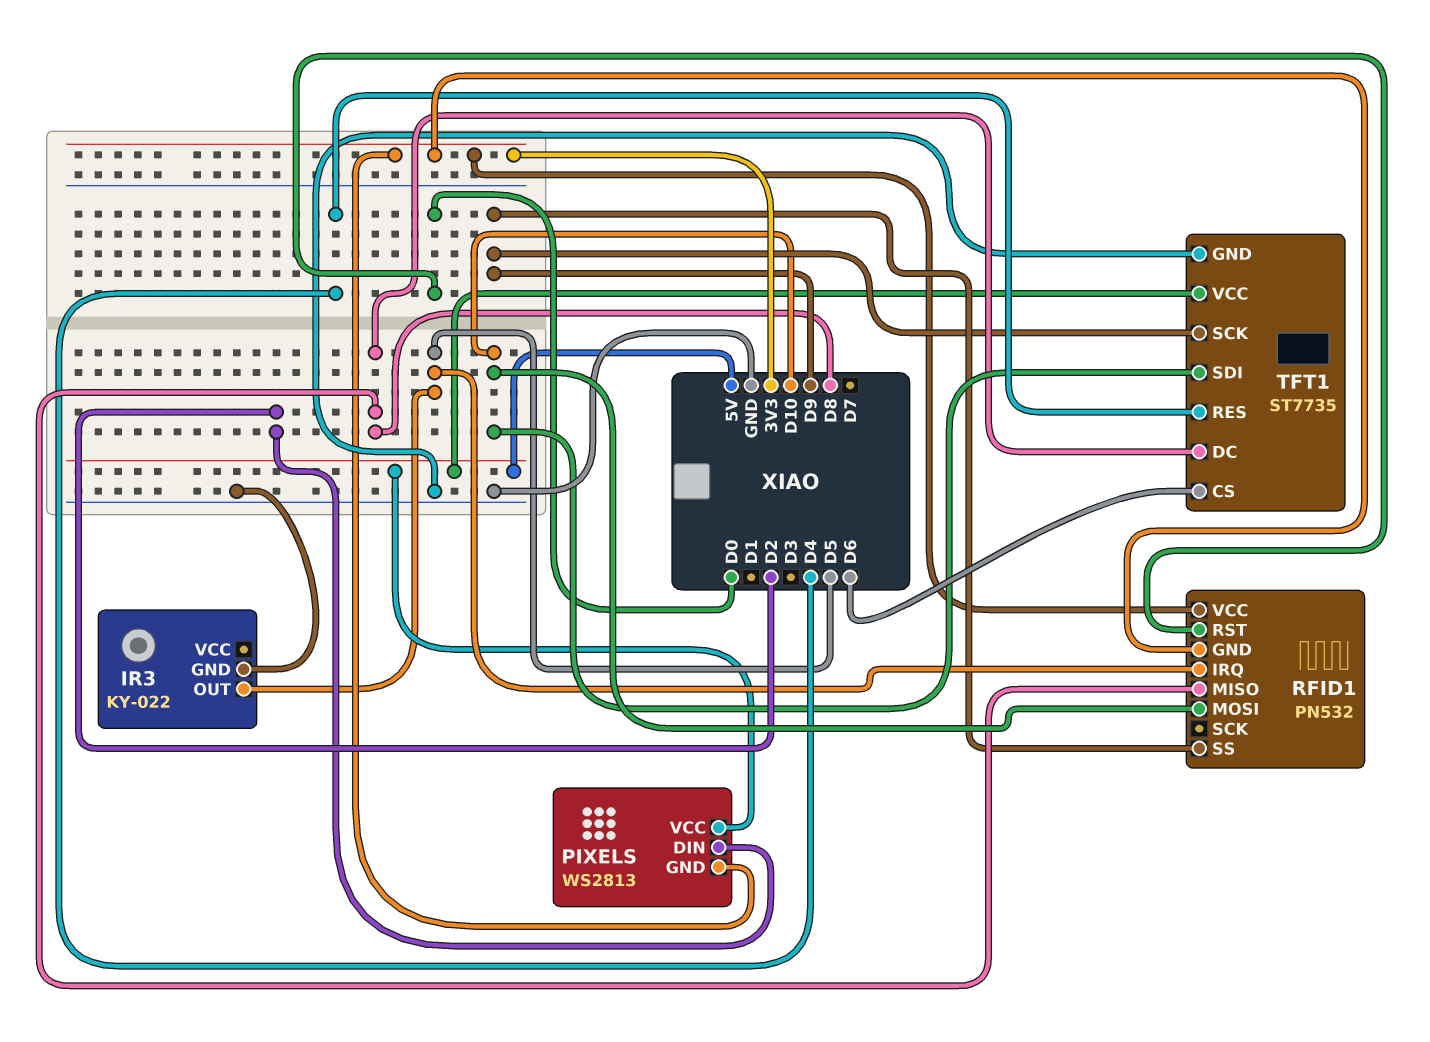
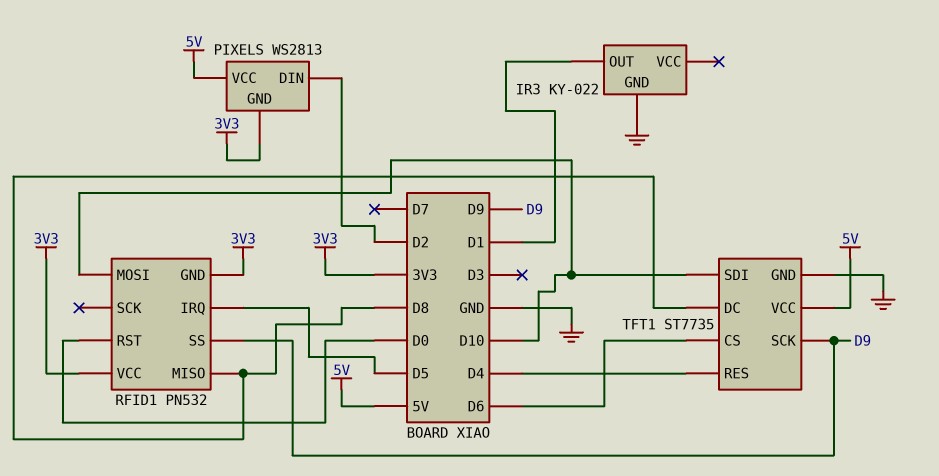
IR3 pin OUT: D5 -> D1

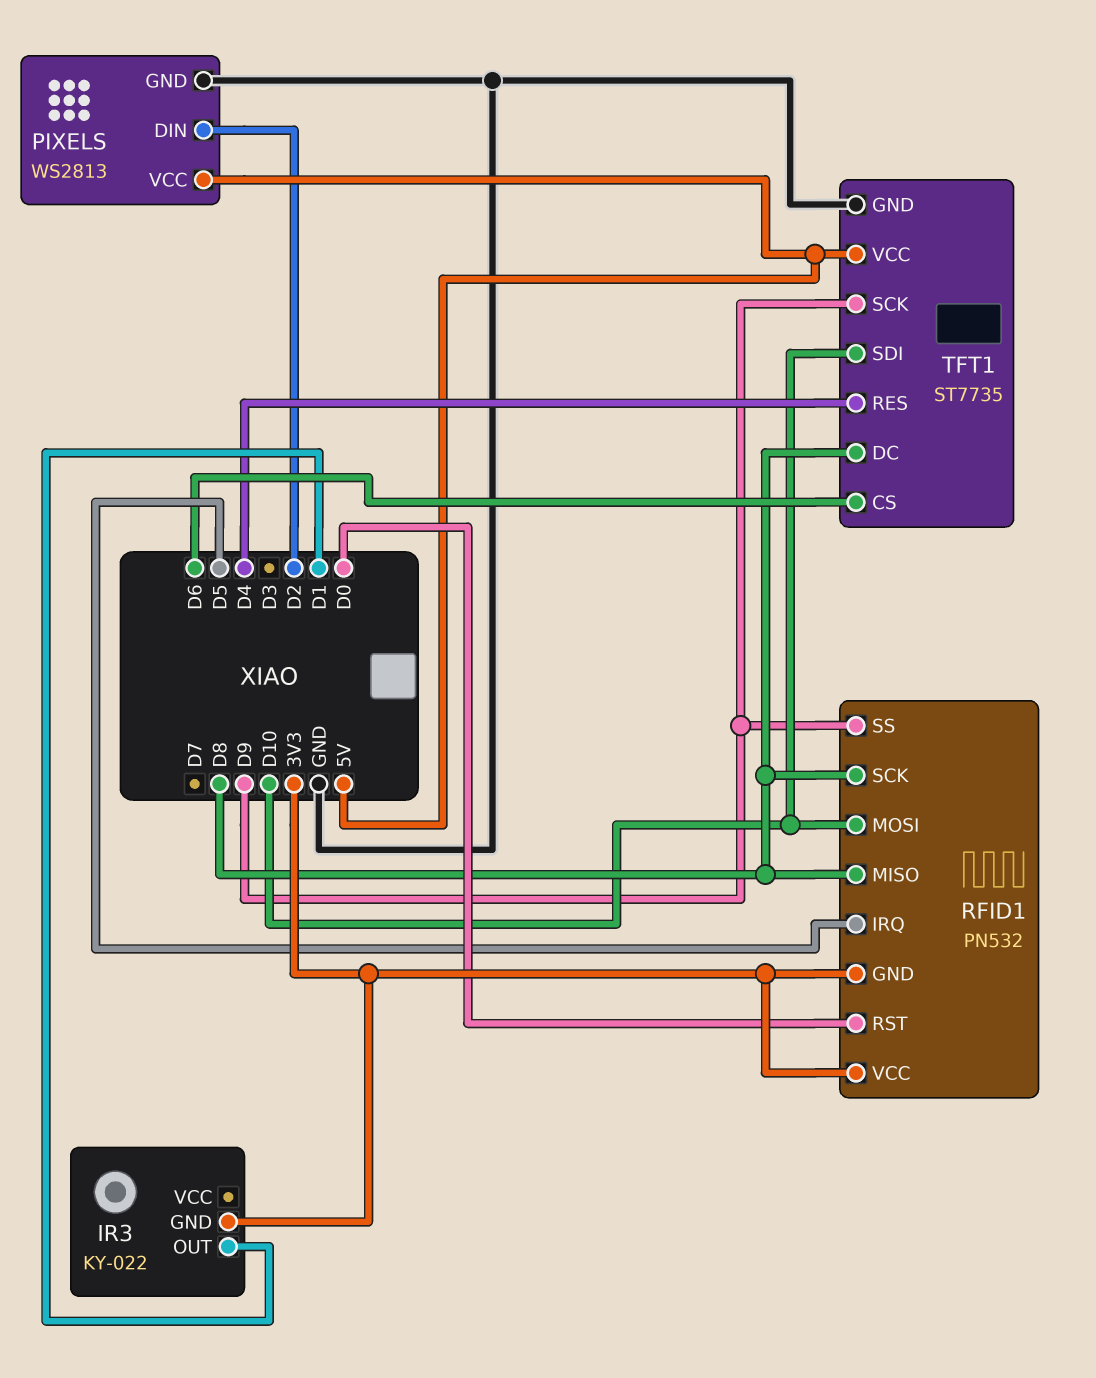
IR3 pin GND: GND -> 3V3
PIXELS pin GND: 3V3 -> GND
RFID1 pin SCK: none -> D8

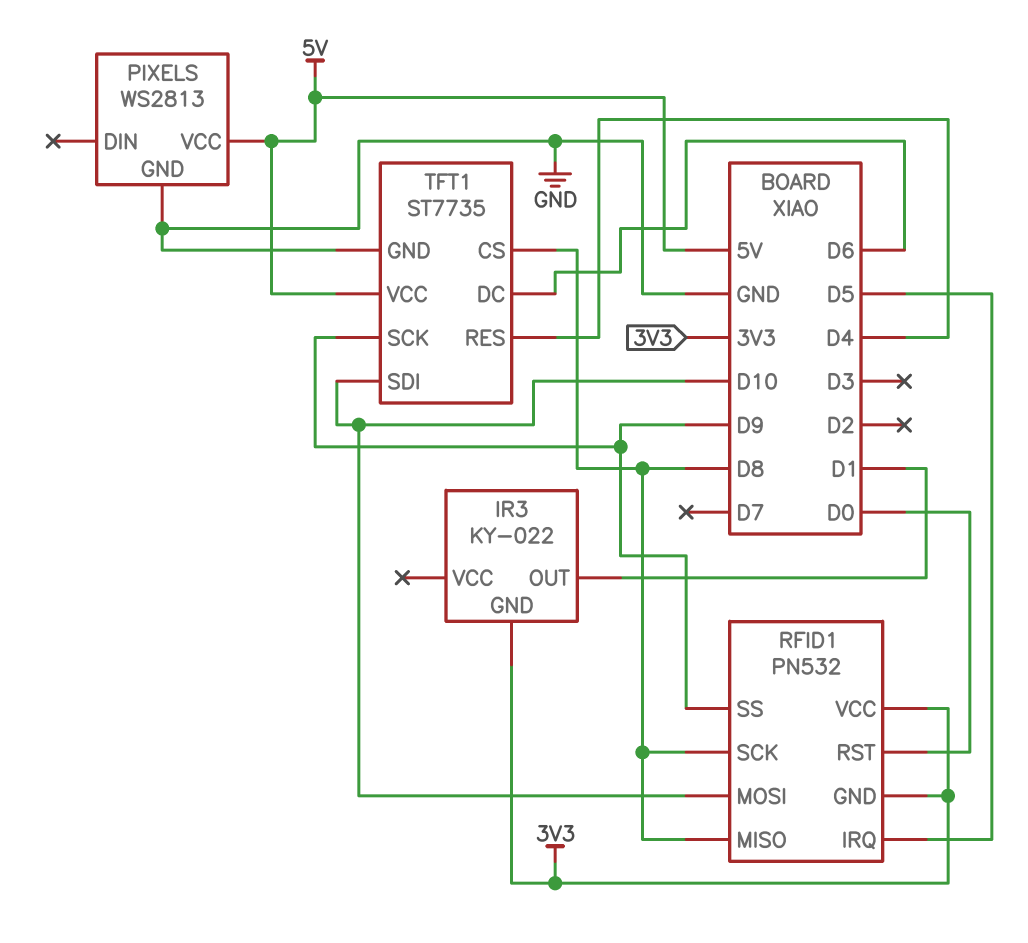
PIXELS pin DIN: D2 -> none
TFT1 pin CS: D6 -> D8
TFT1 pin DC: D8 -> D6

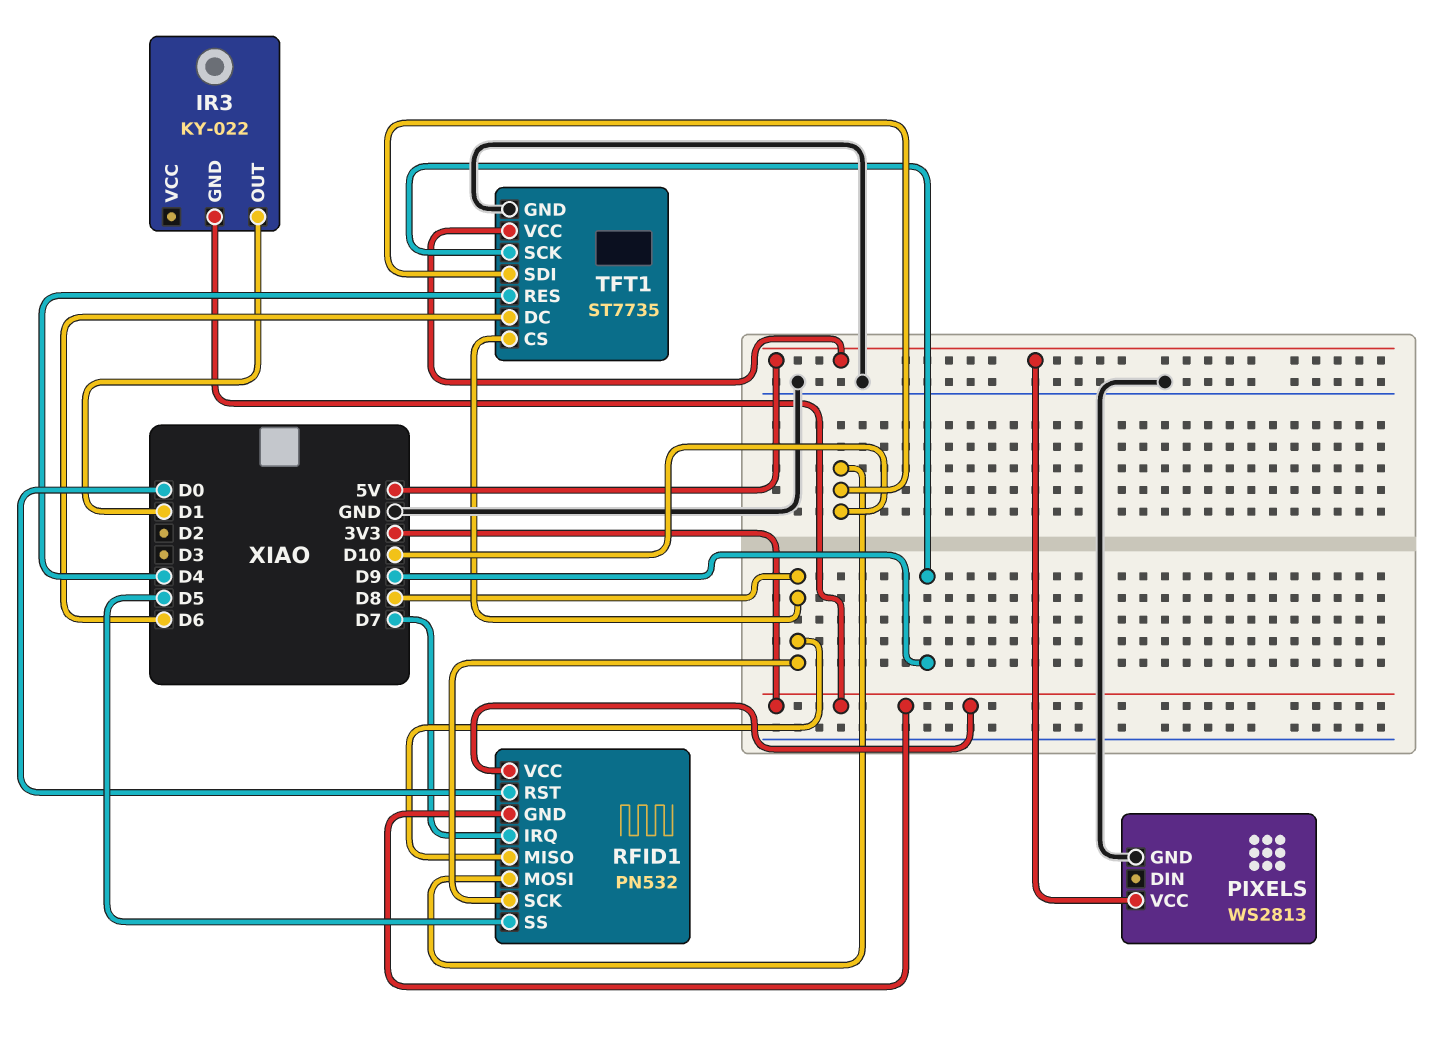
RFID1 pin IRQ: D5 -> D7
RFID1 pin SS: D9 -> D5

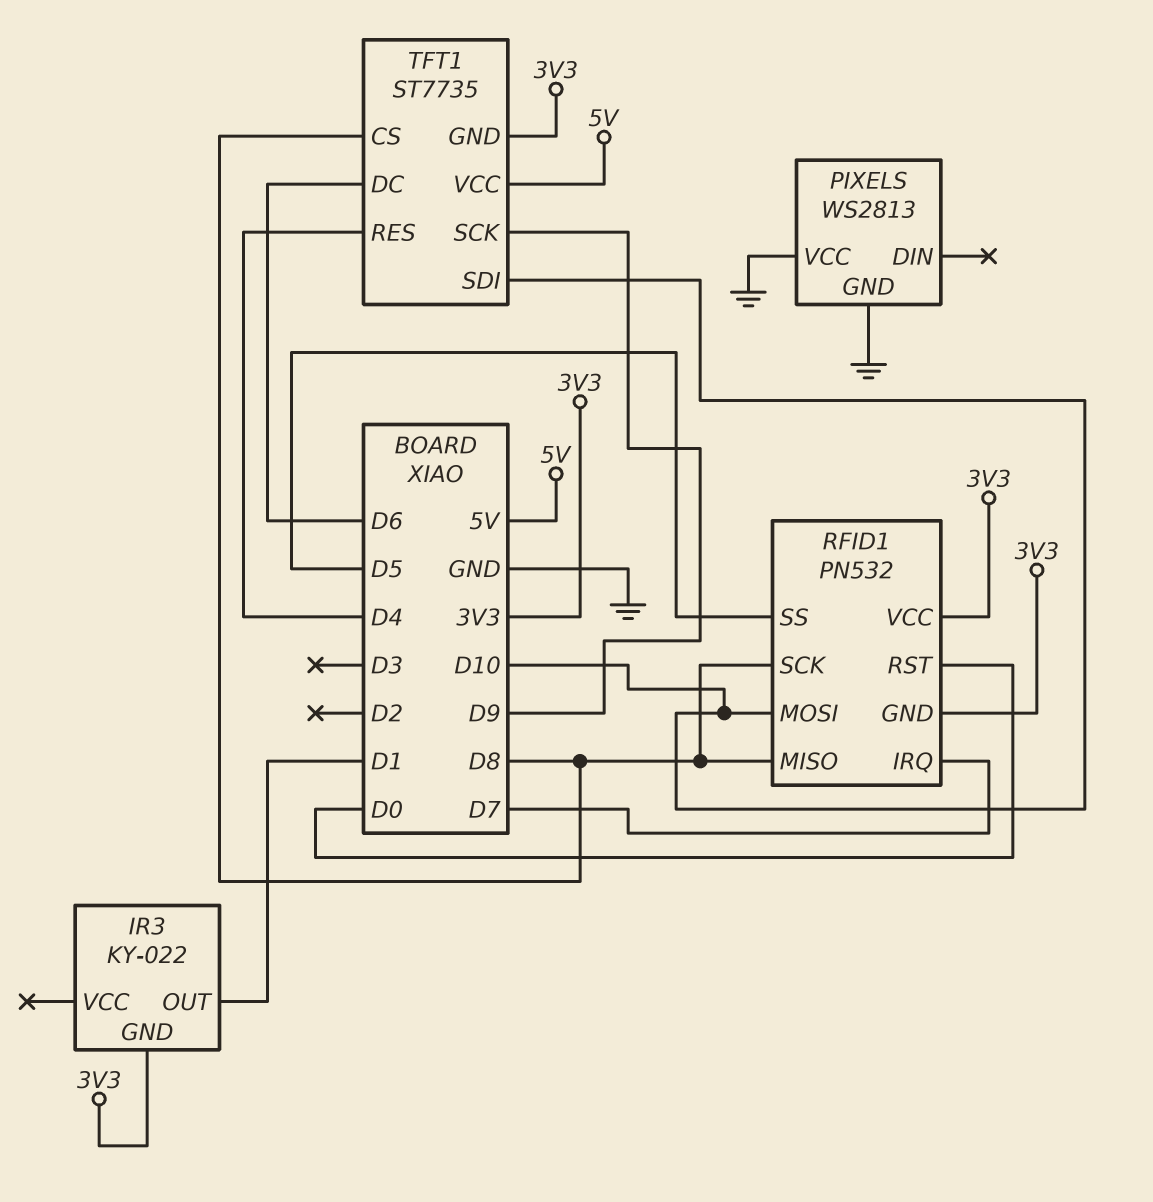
PIXELS pin VCC: 5V -> GND
TFT1 pin GND: GND -> 3V3

